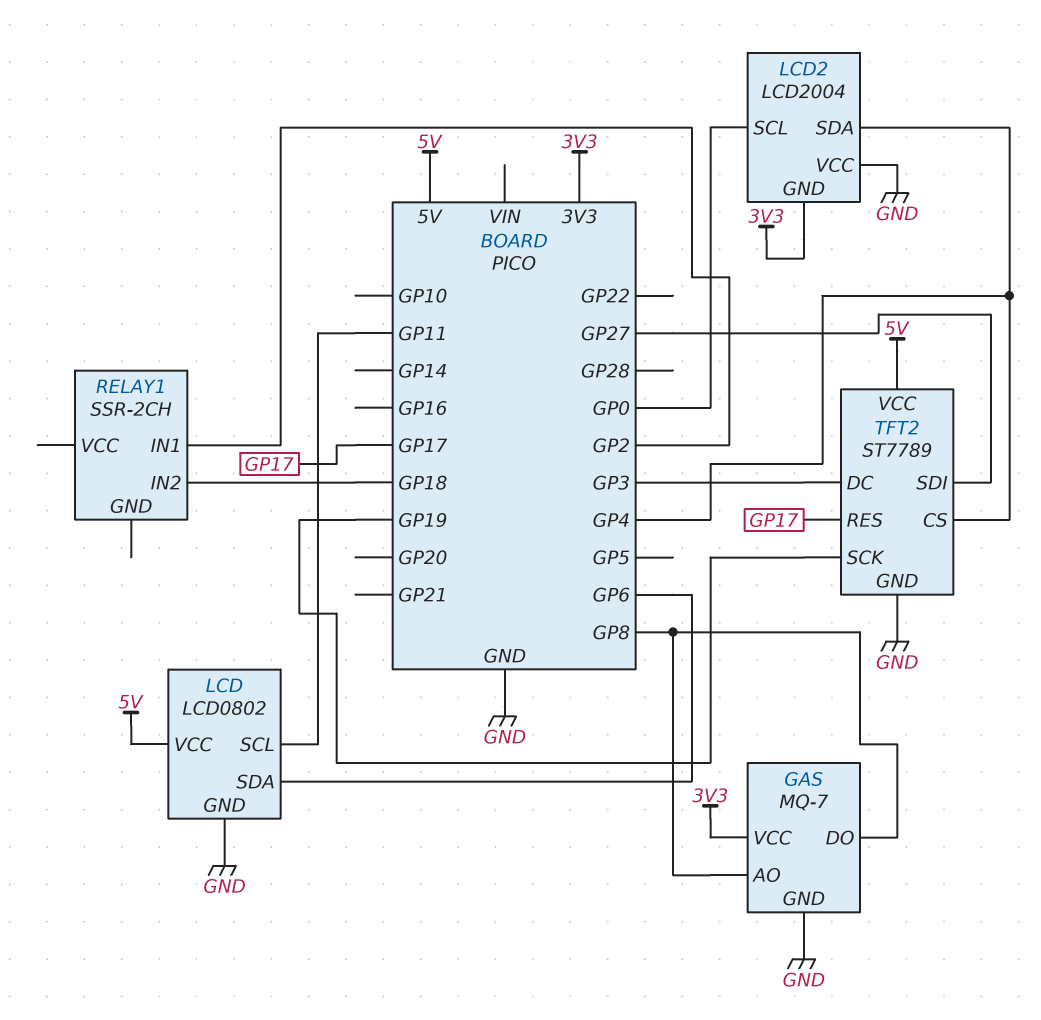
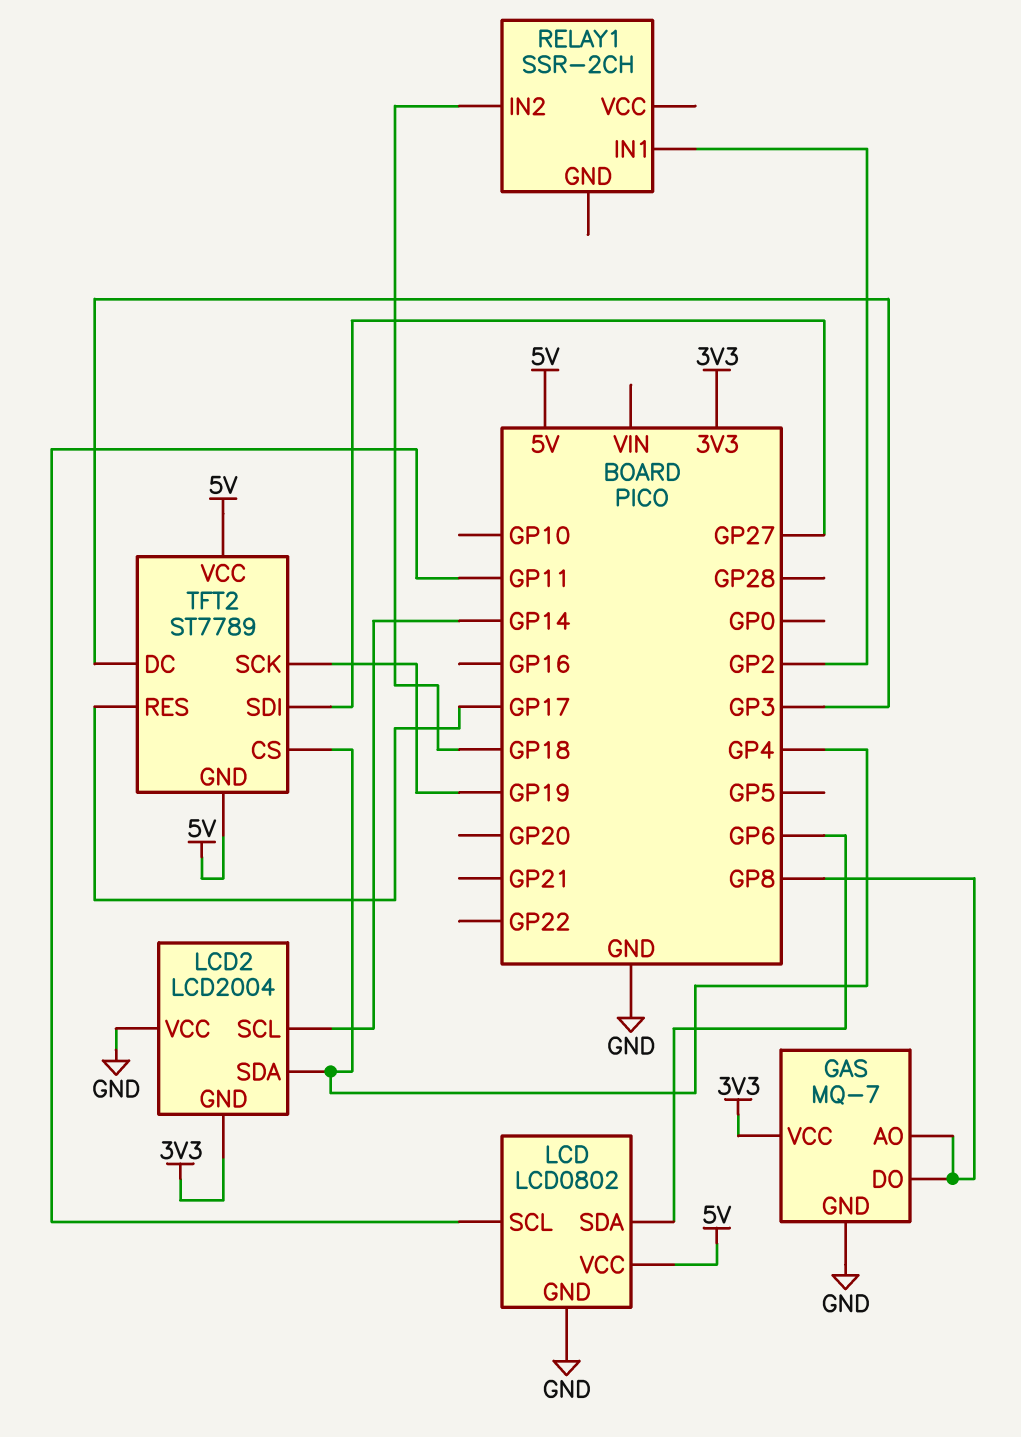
LCD2 pin SCL: GP0 -> GP14
TFT2 pin GND: GND -> 5V

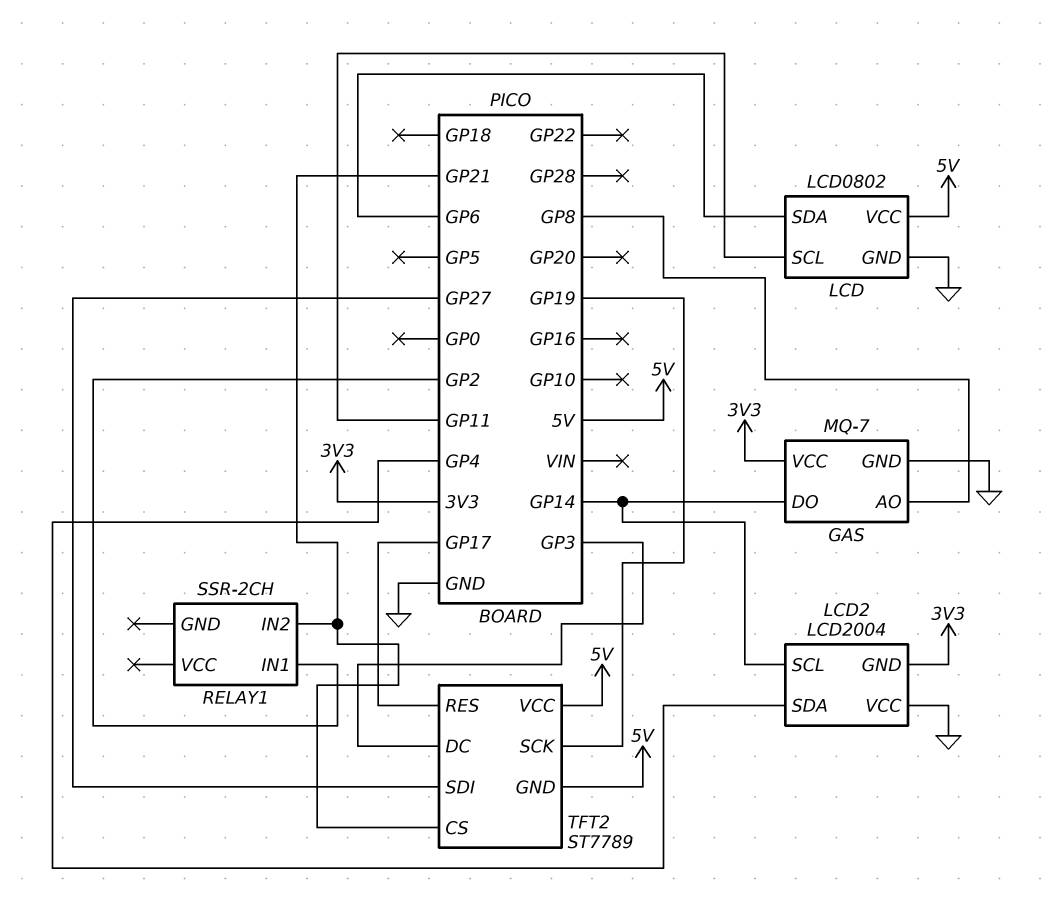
GAS pin DO: GP8 -> GP14
RELAY1 pin IN2: GP18 -> GP21
TFT2 pin CS: GP4 -> GP21

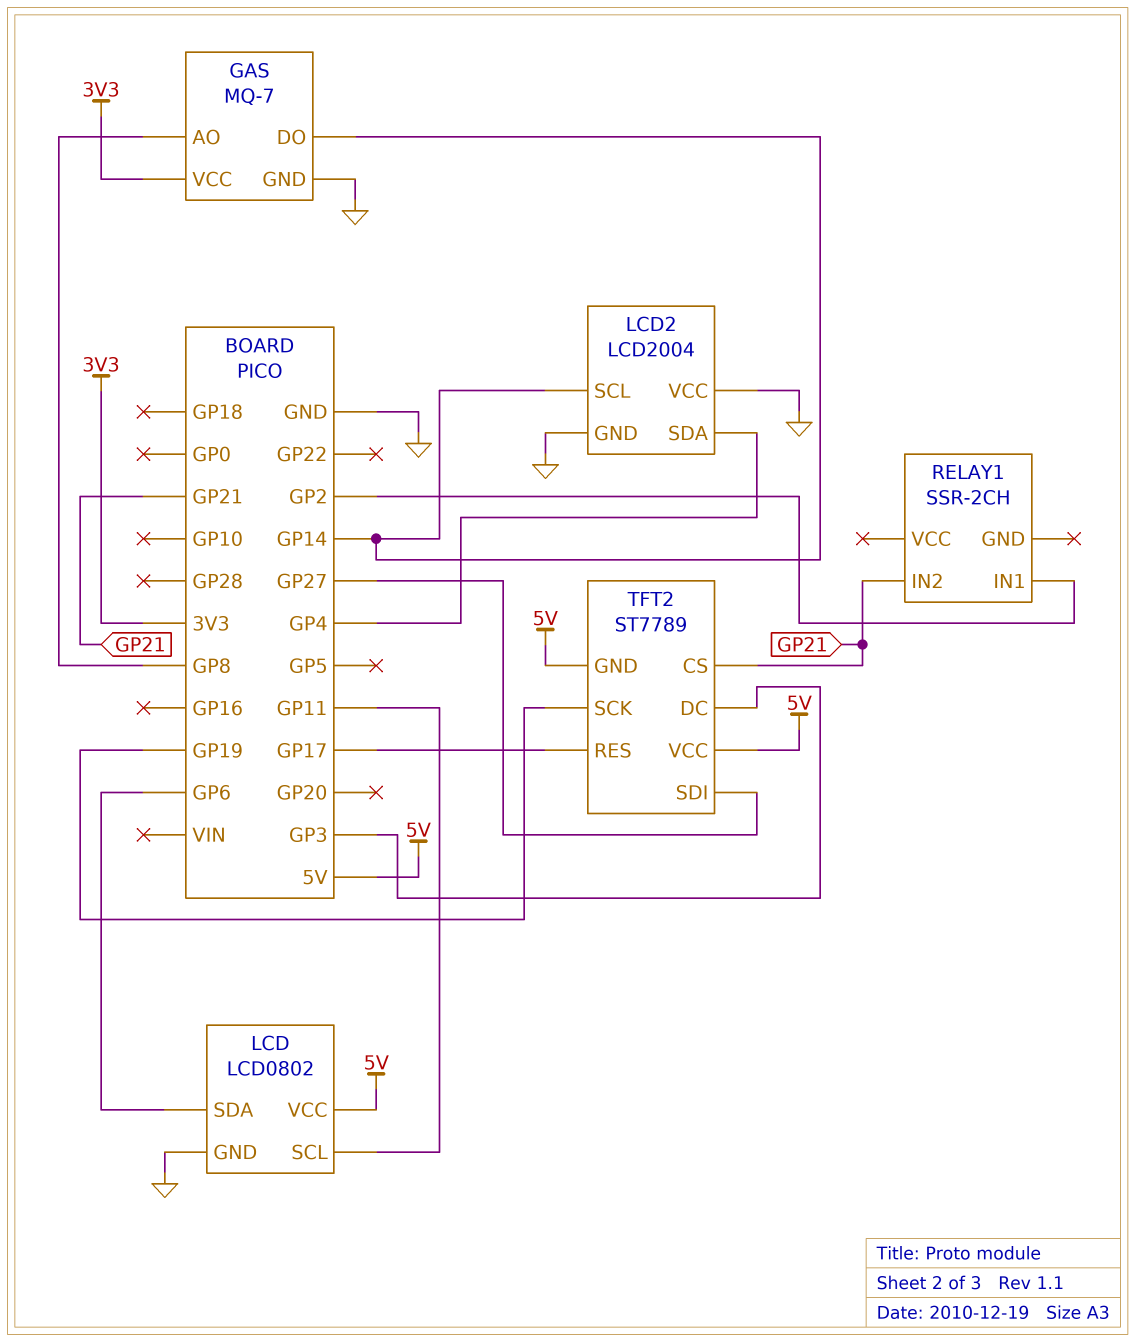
LCD2 pin GND: 3V3 -> GND

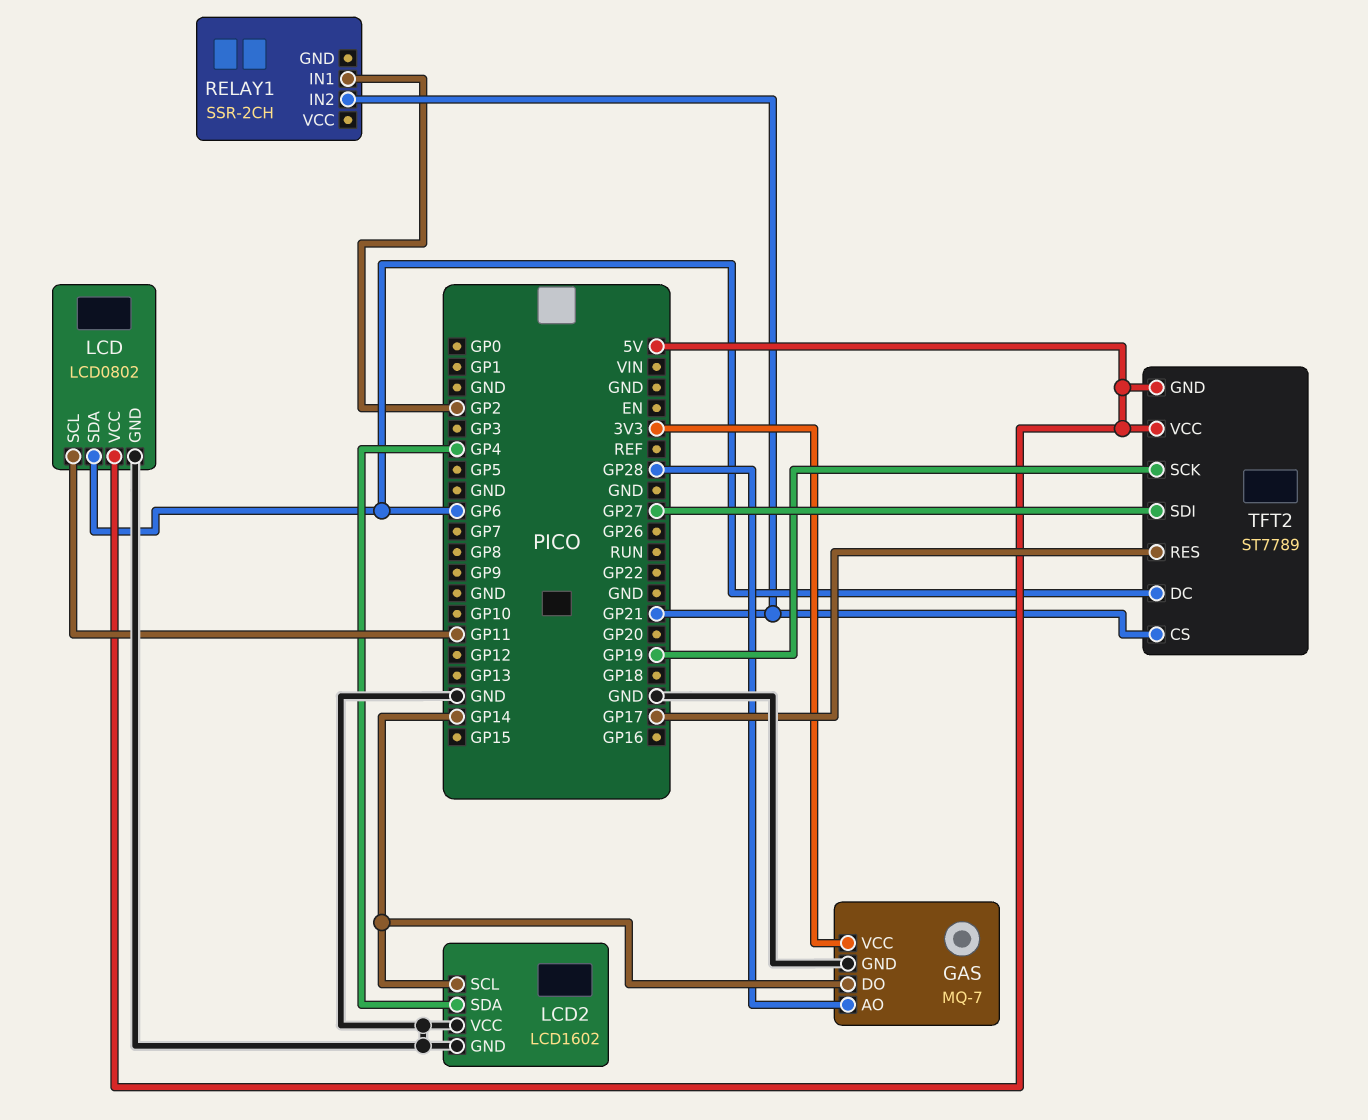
GAS pin AO: GP8 -> GP28
LCD2: LCD2004 -> LCD1602
TFT2 pin DC: GP3 -> GP6

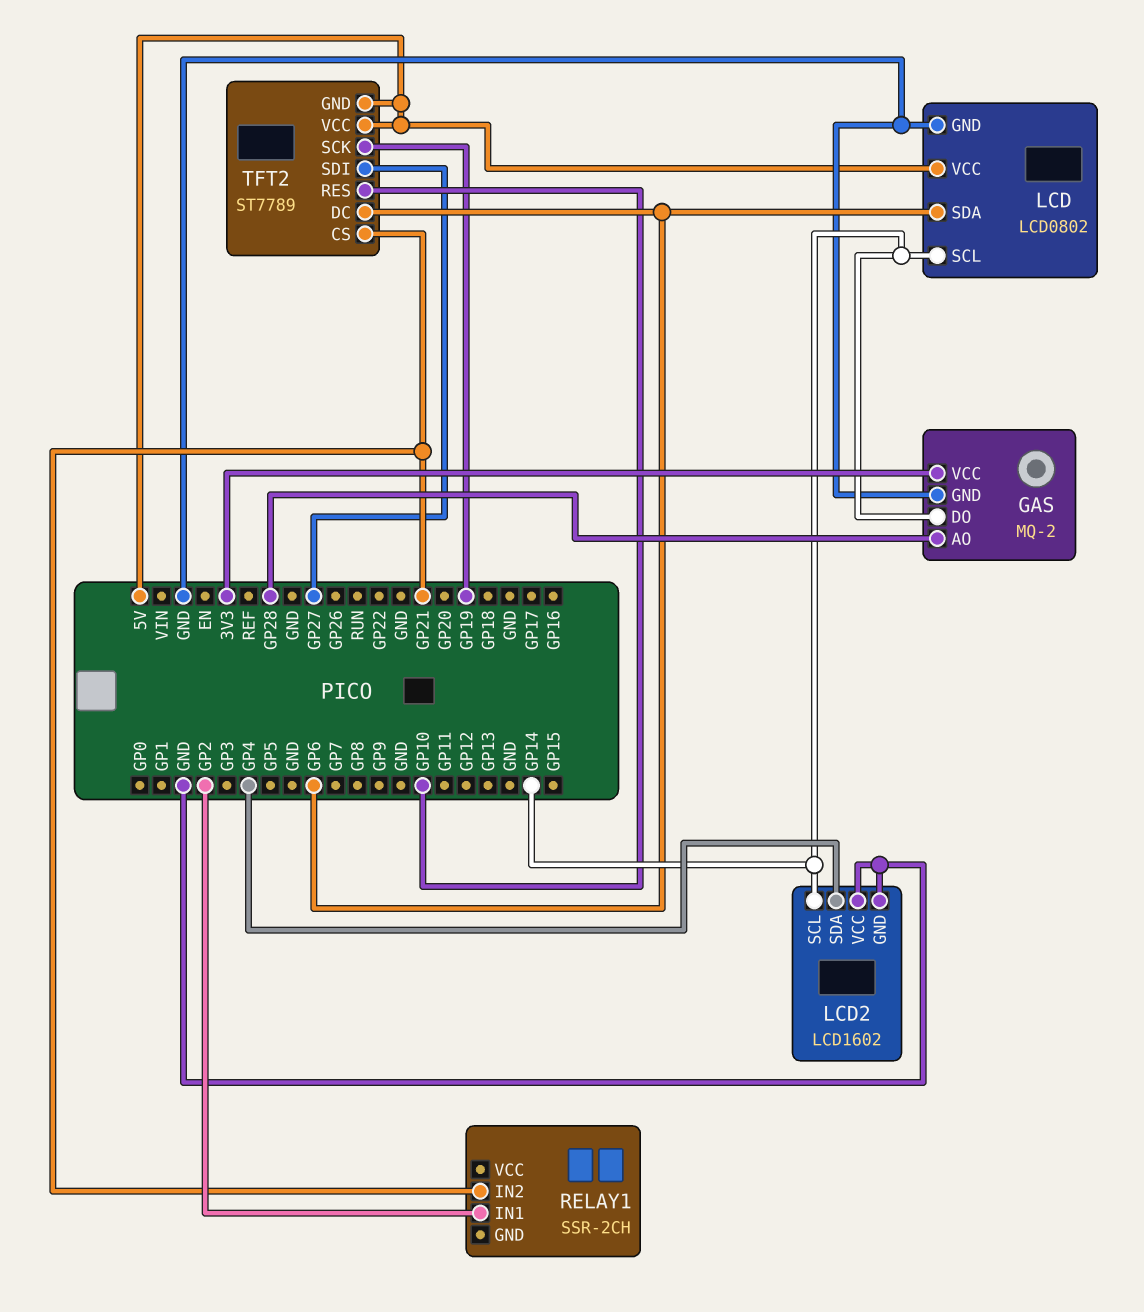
GAS: MQ-7 -> MQ-2
LCD pin SCL: GP11 -> GP14
TFT2 pin RES: GP17 -> GP10

